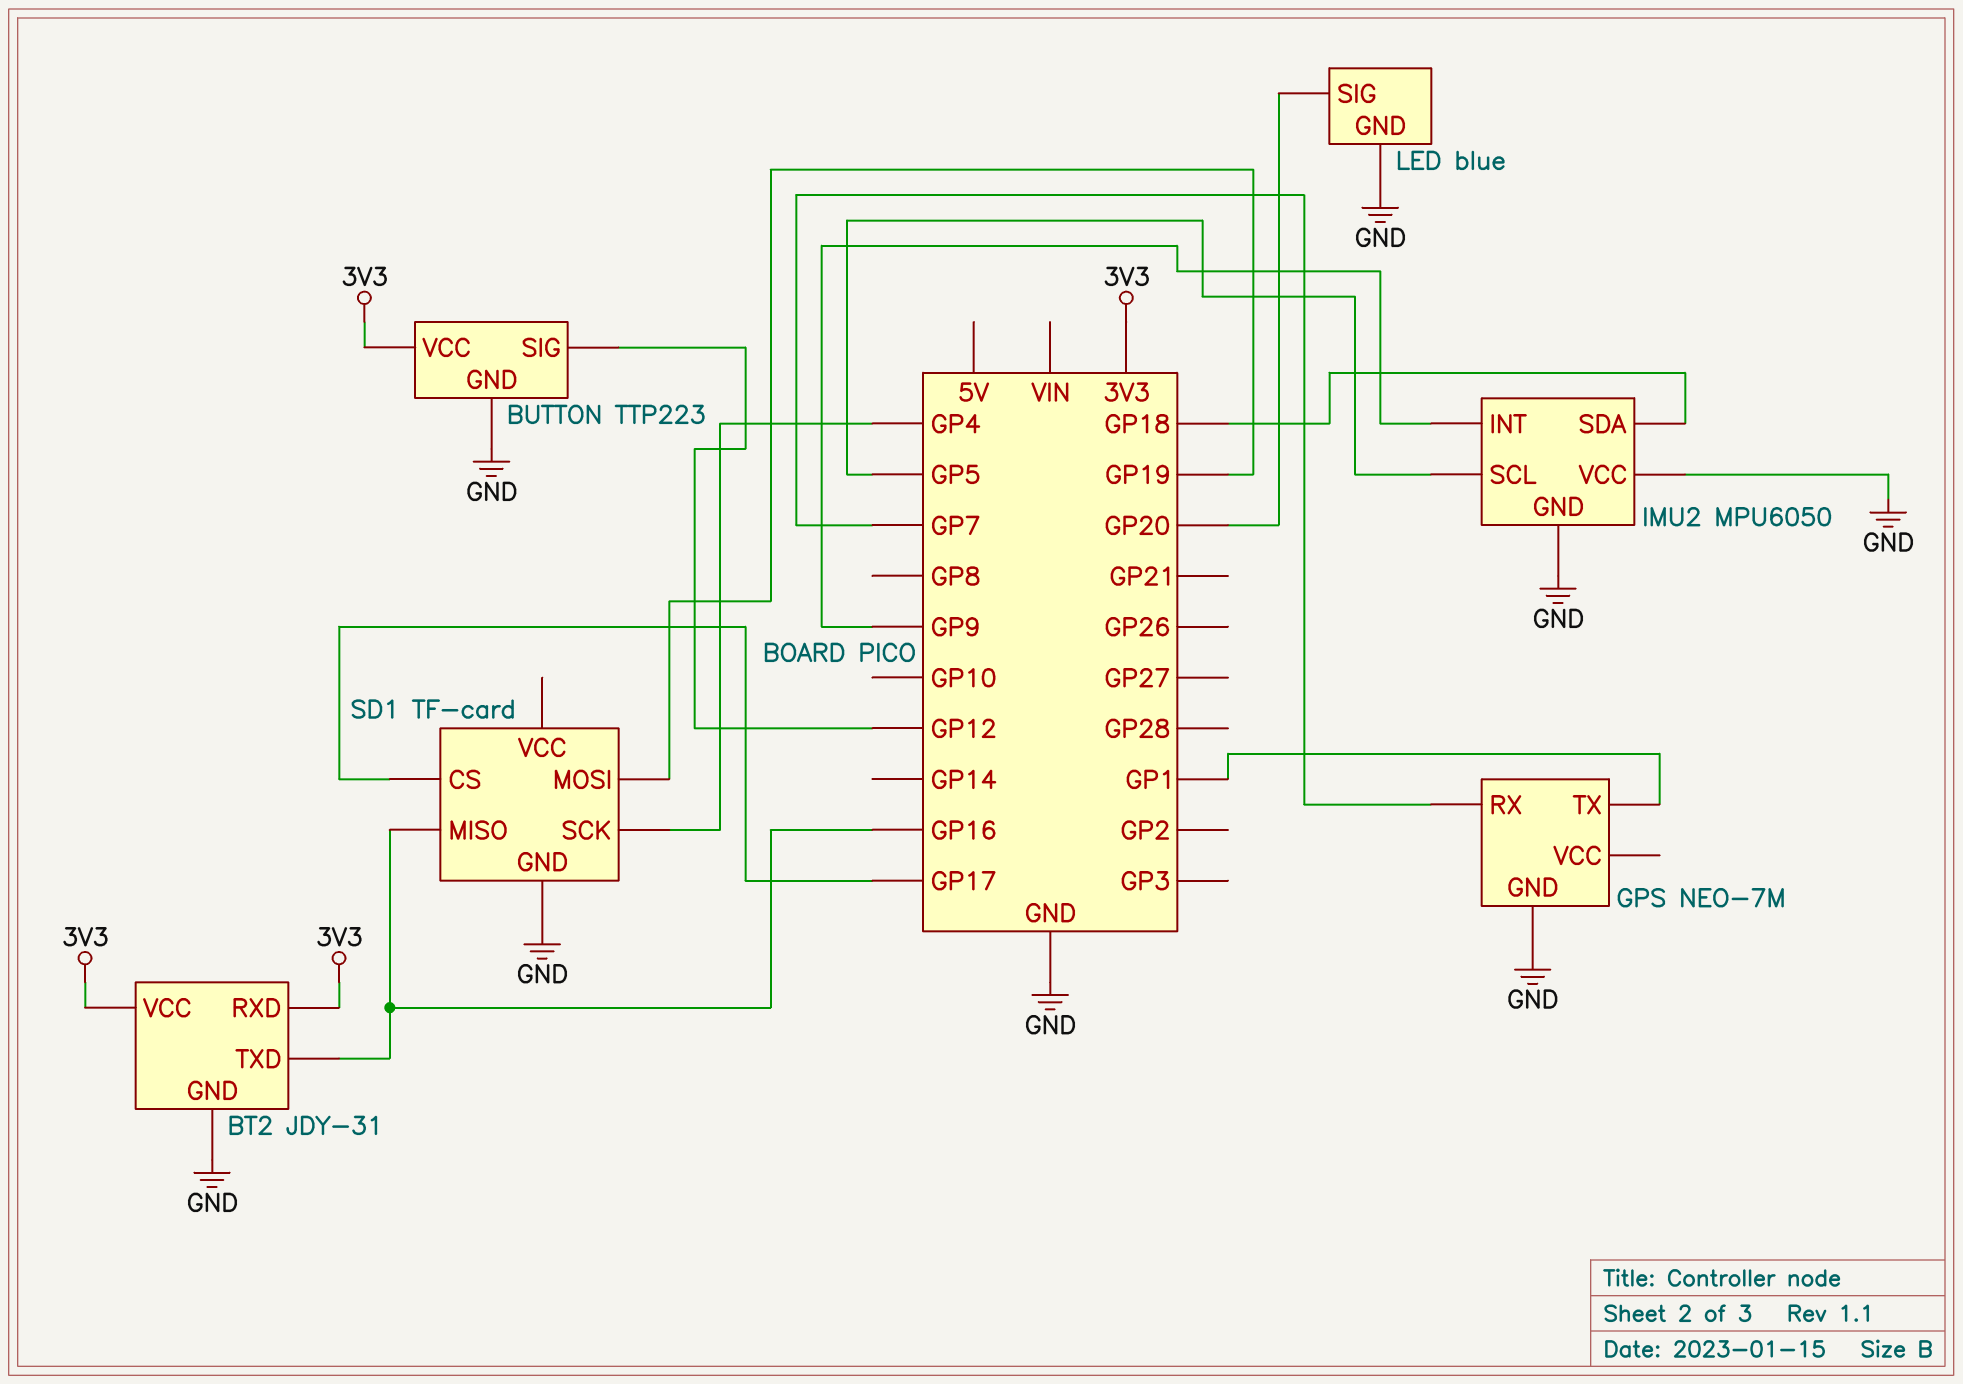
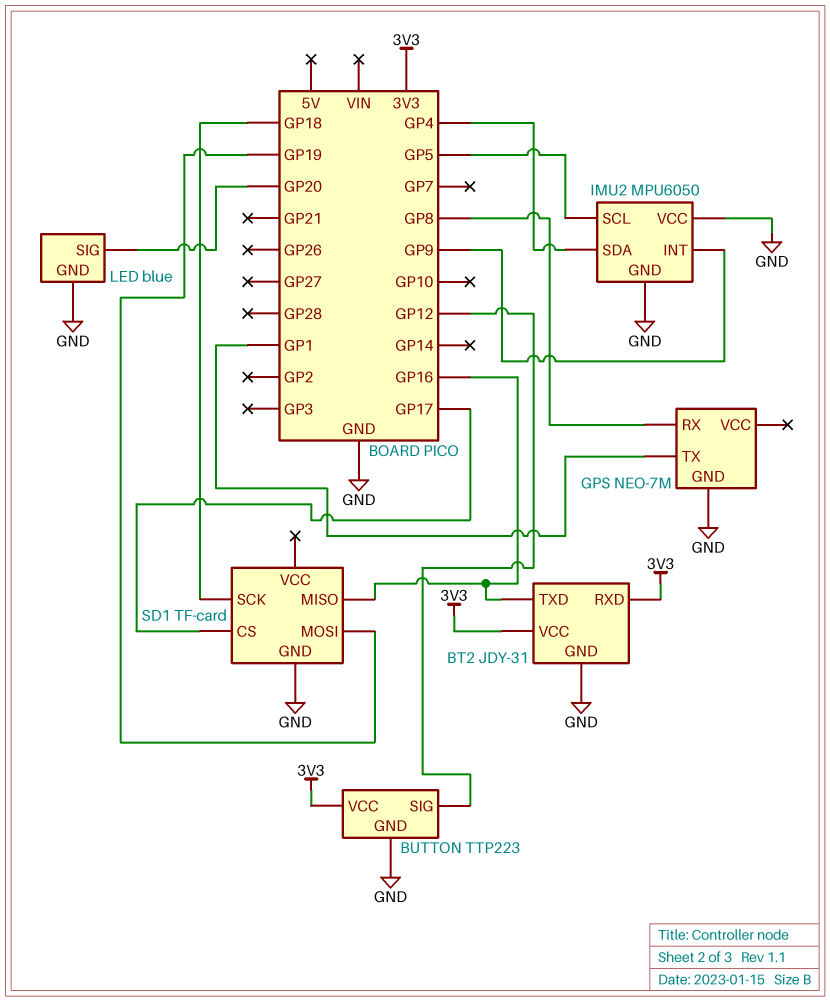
GPS pin RX: GP7 -> GP8
IMU2 pin SDA: GP18 -> GP4
SD1 pin SCK: GP4 -> GP18

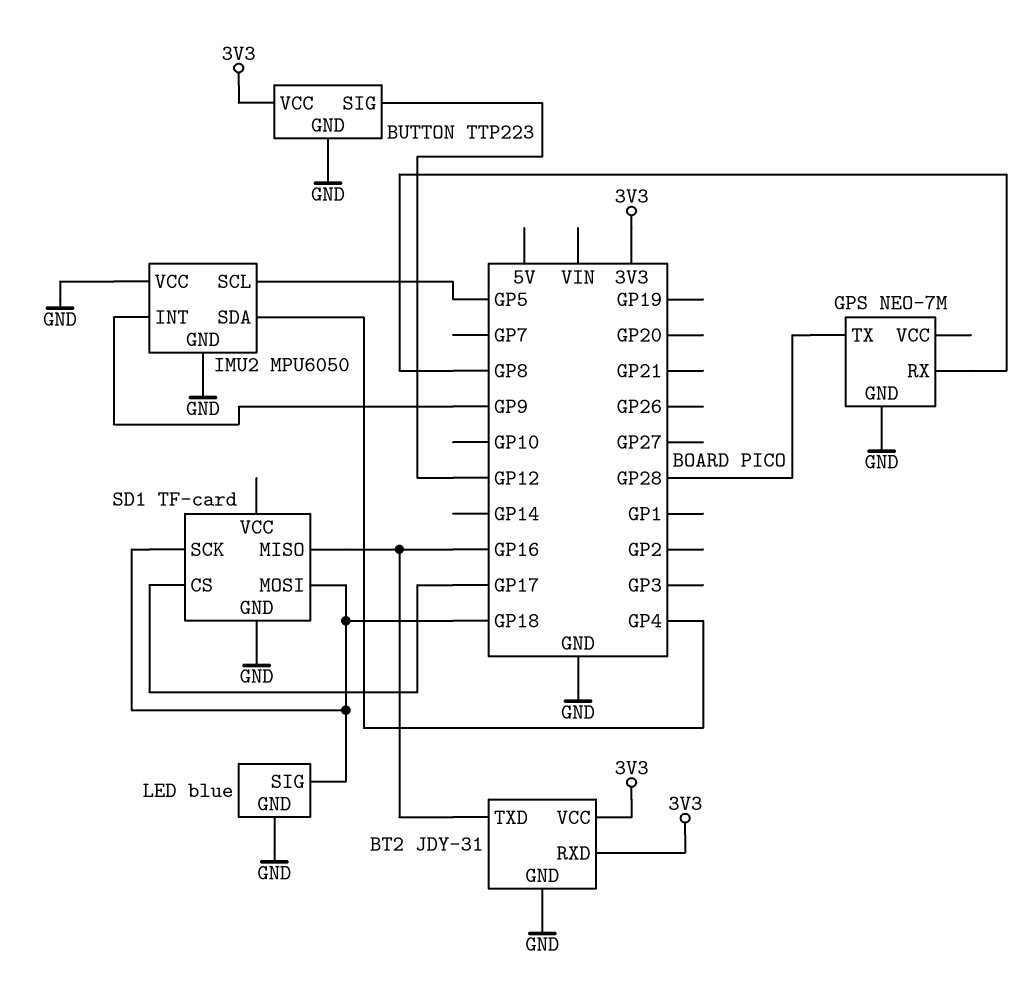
GPS pin TX: GP1 -> GP28
LED pin SIG: GP20 -> GP18
SD1 pin MOSI: GP19 -> GP18

